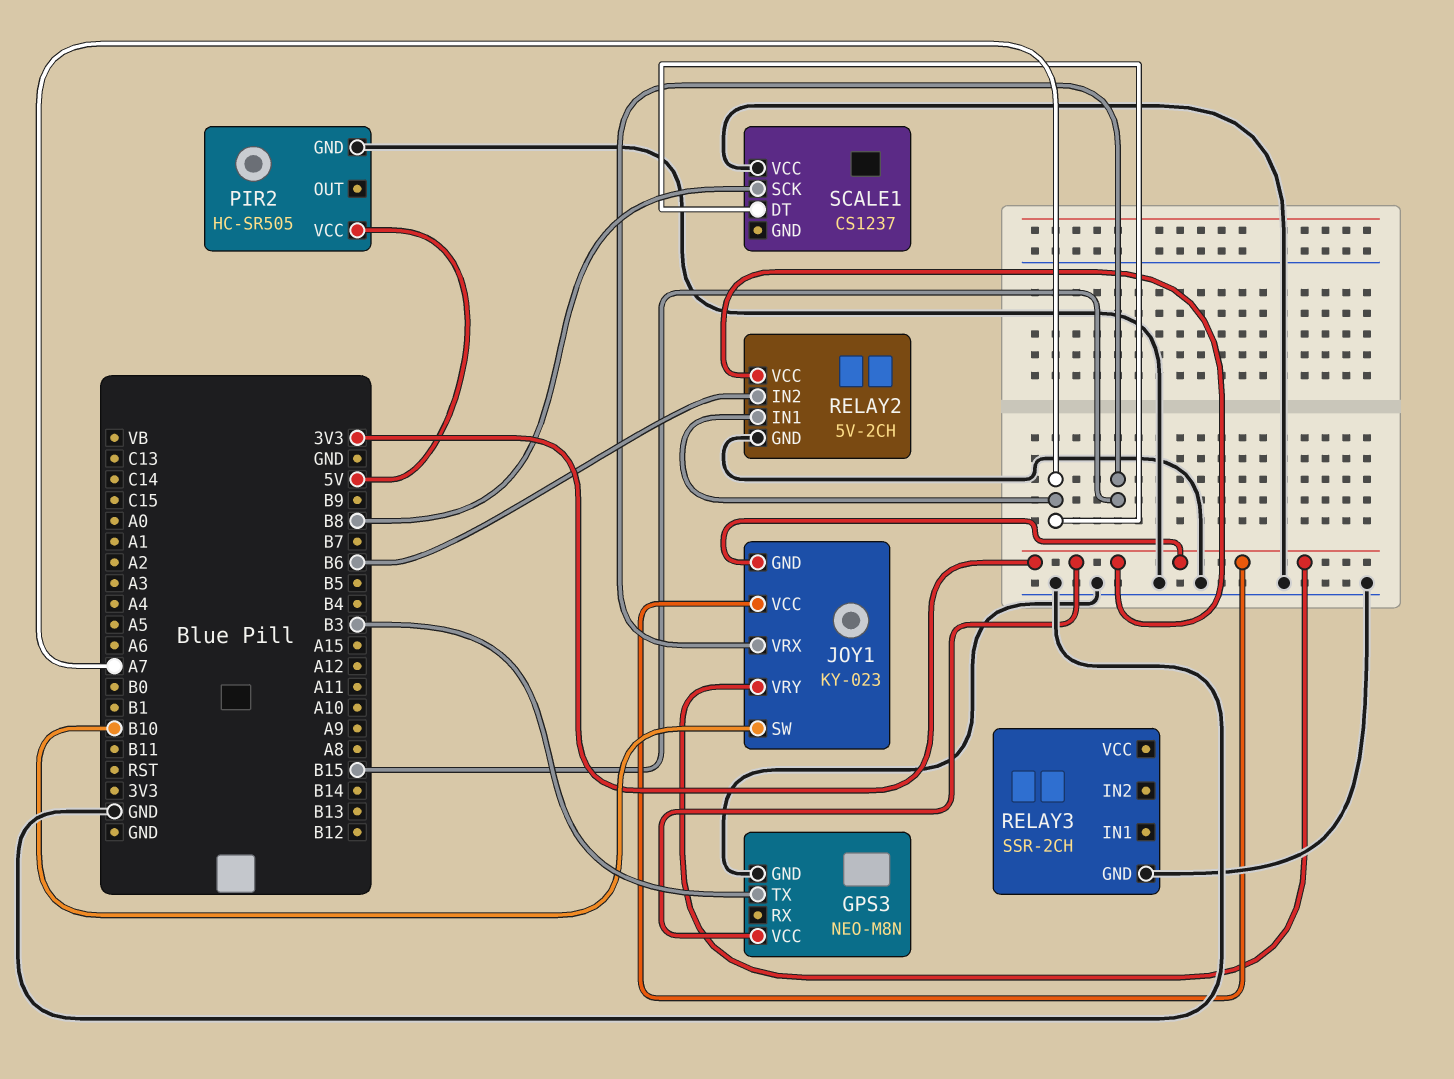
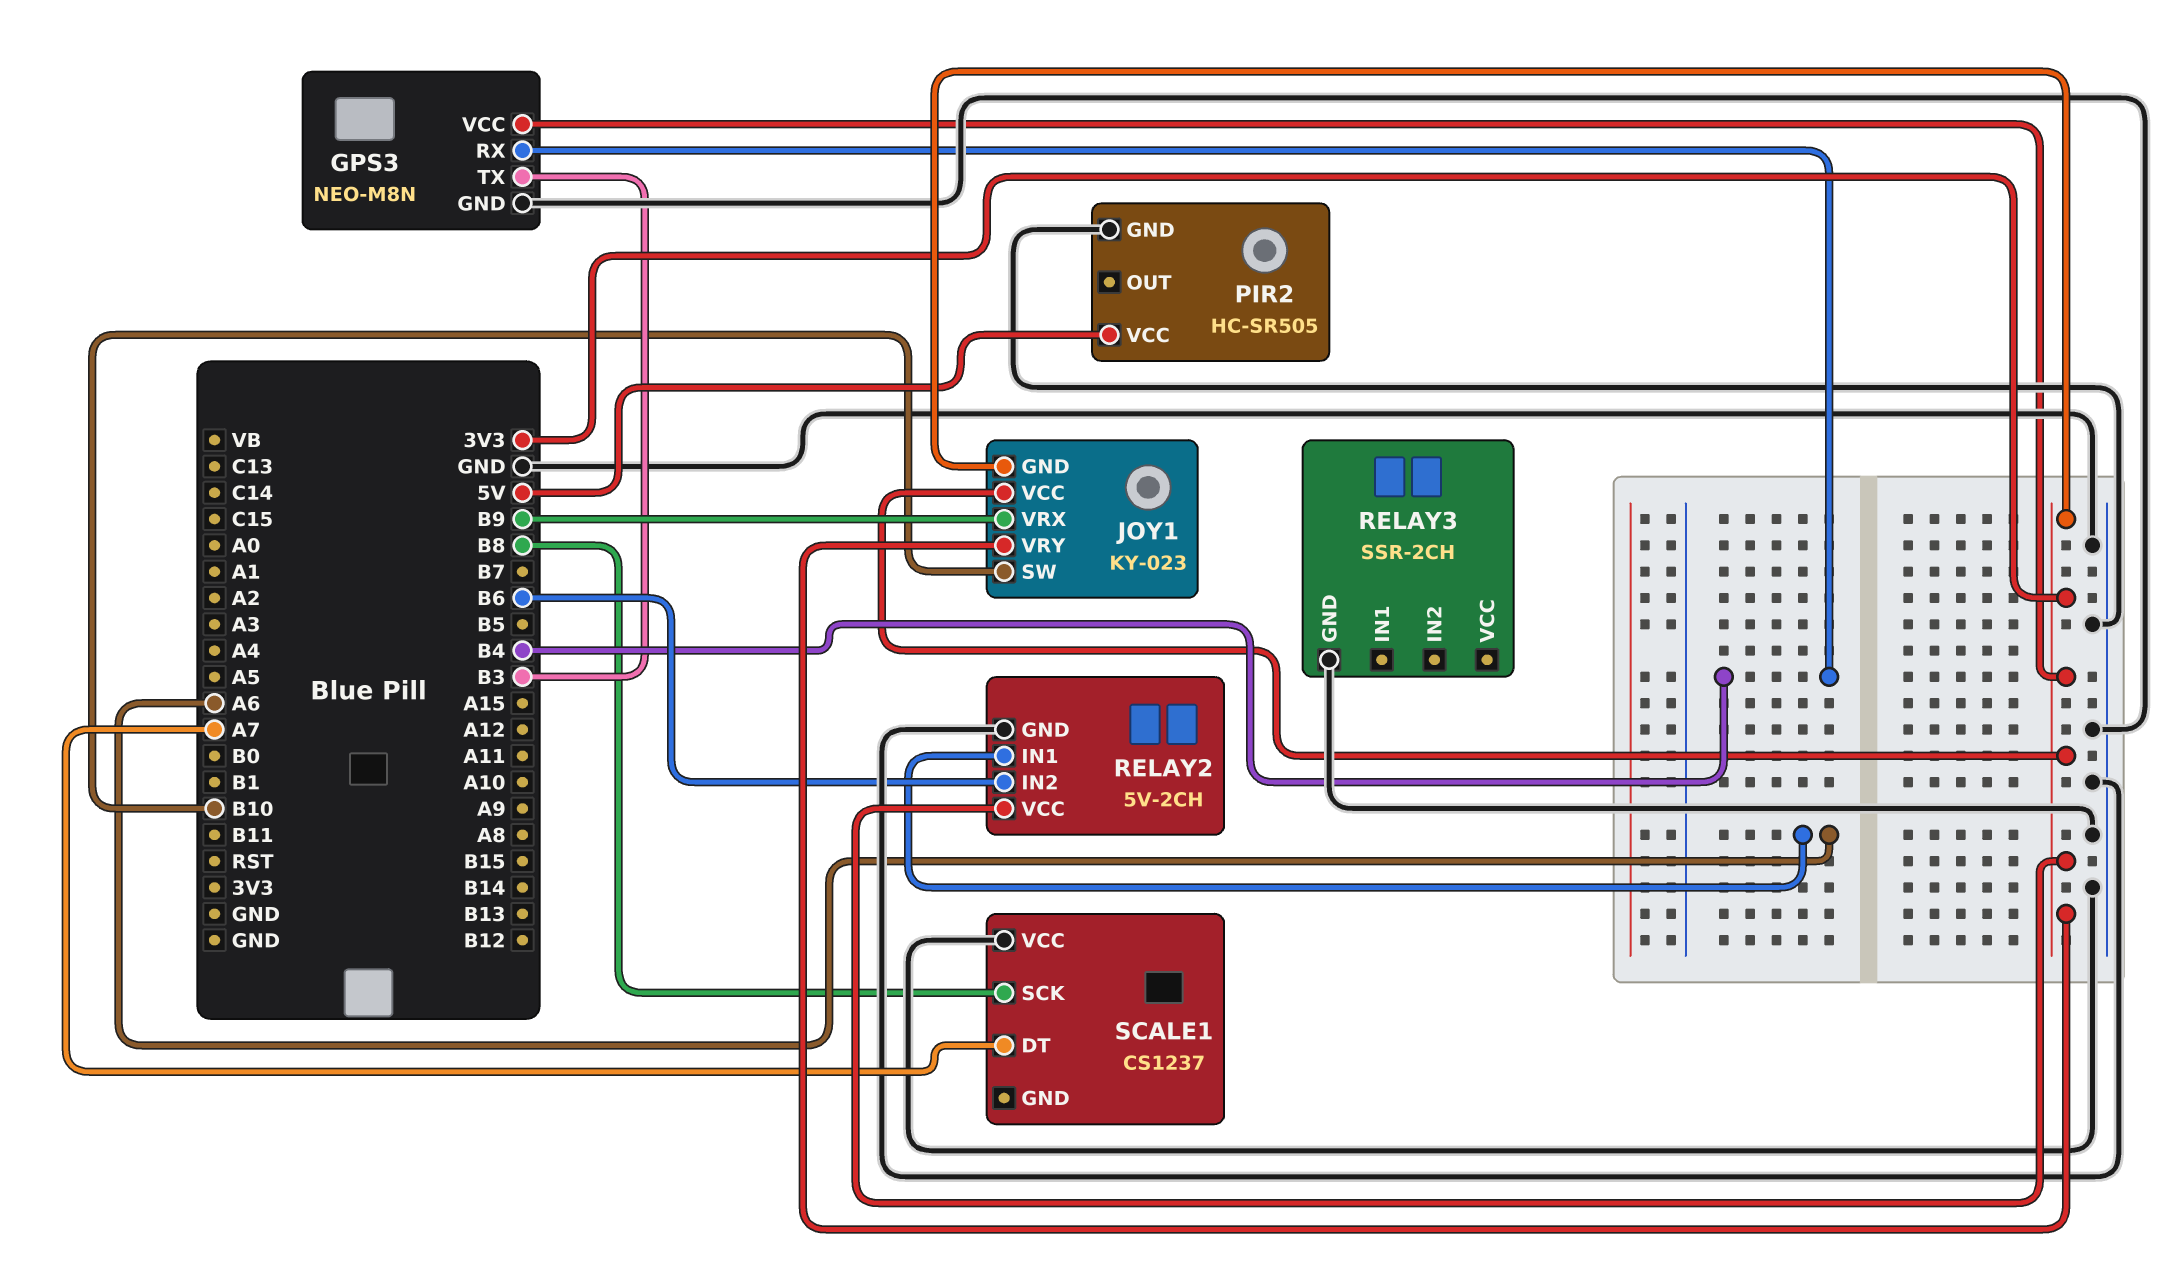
GPS3 pin RX: none -> B4
JOY1 pin VRX: B15 -> B9
RELAY2 pin IN1: A7 -> A6

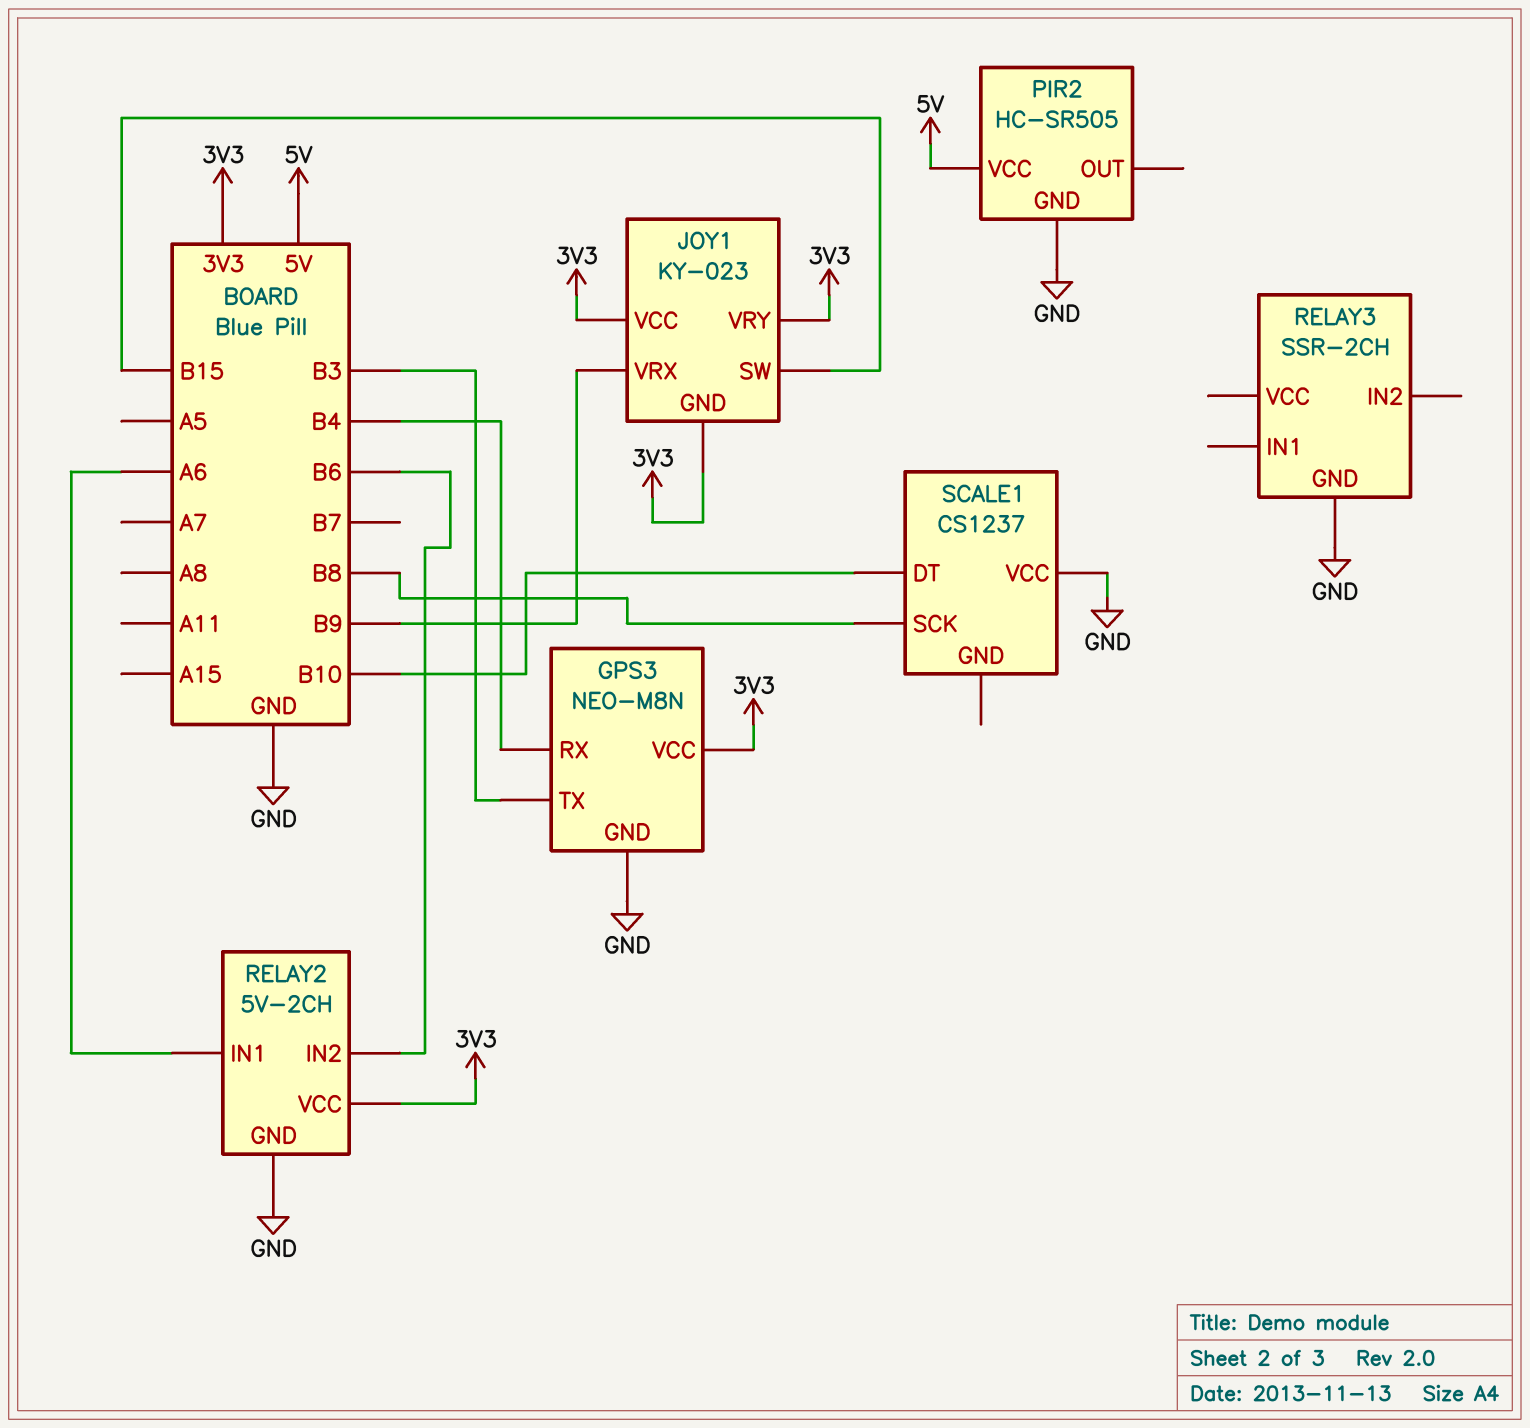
JOY1 pin SW: B10 -> B15
SCALE1 pin DT: A7 -> B10

